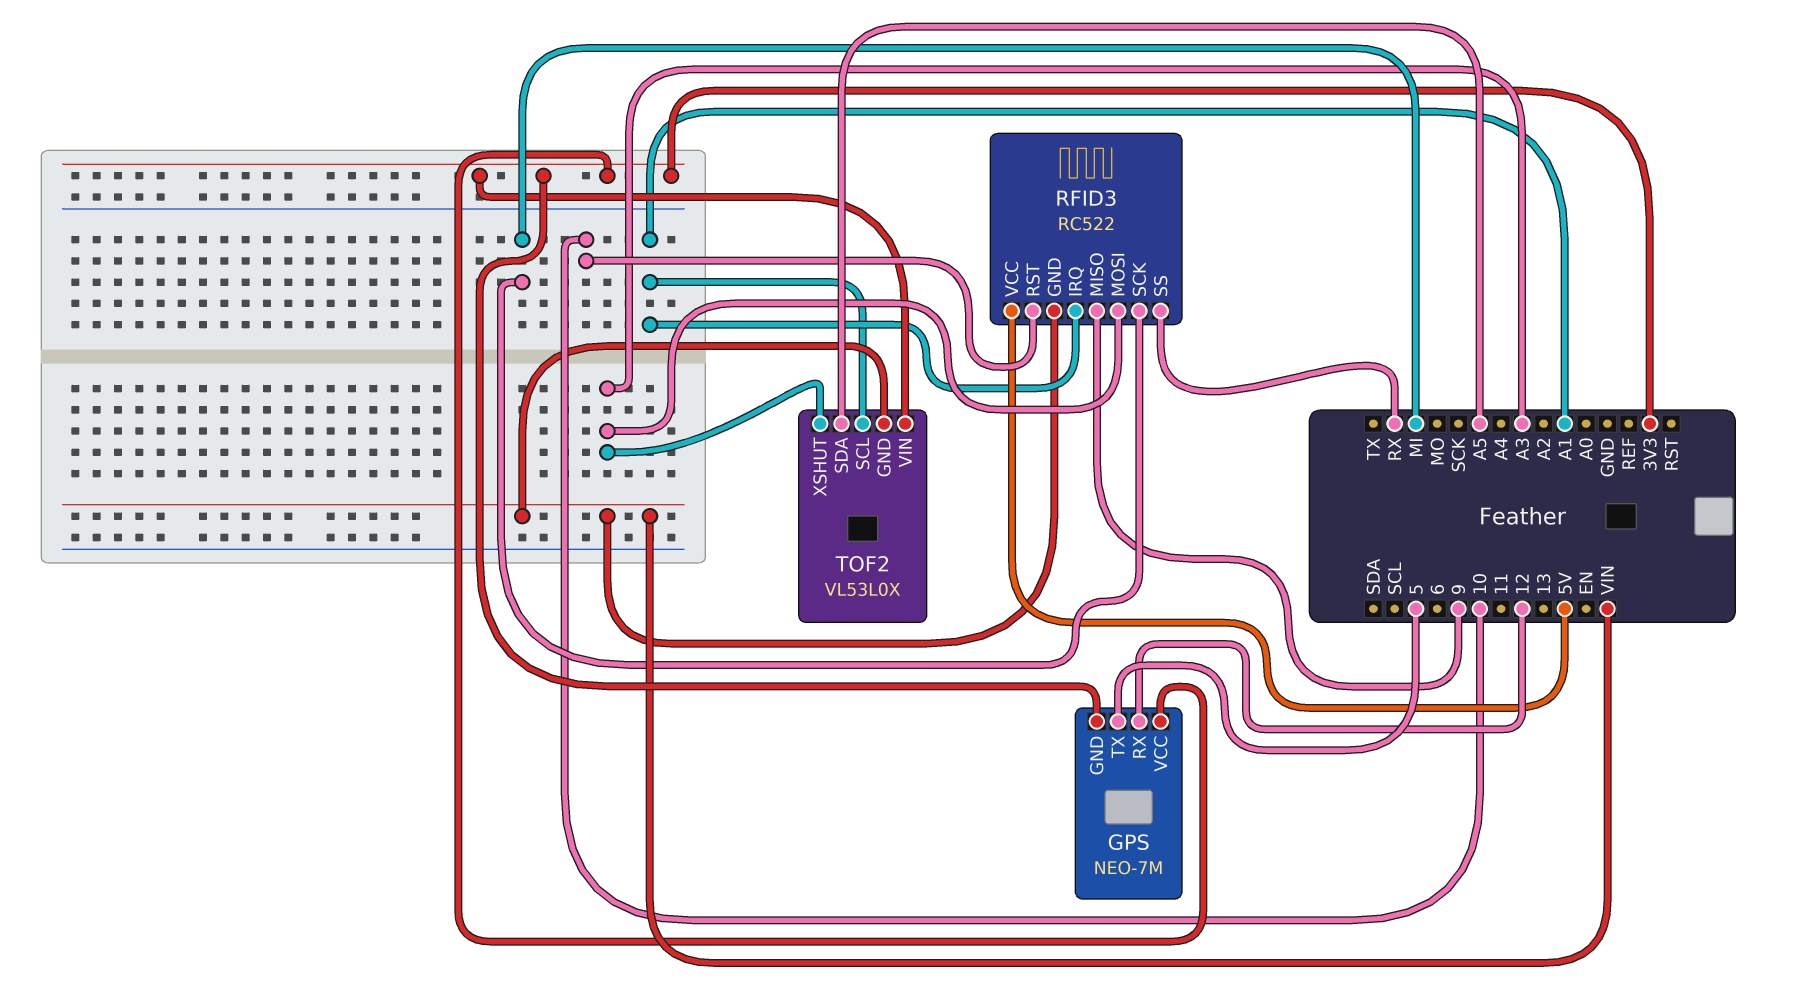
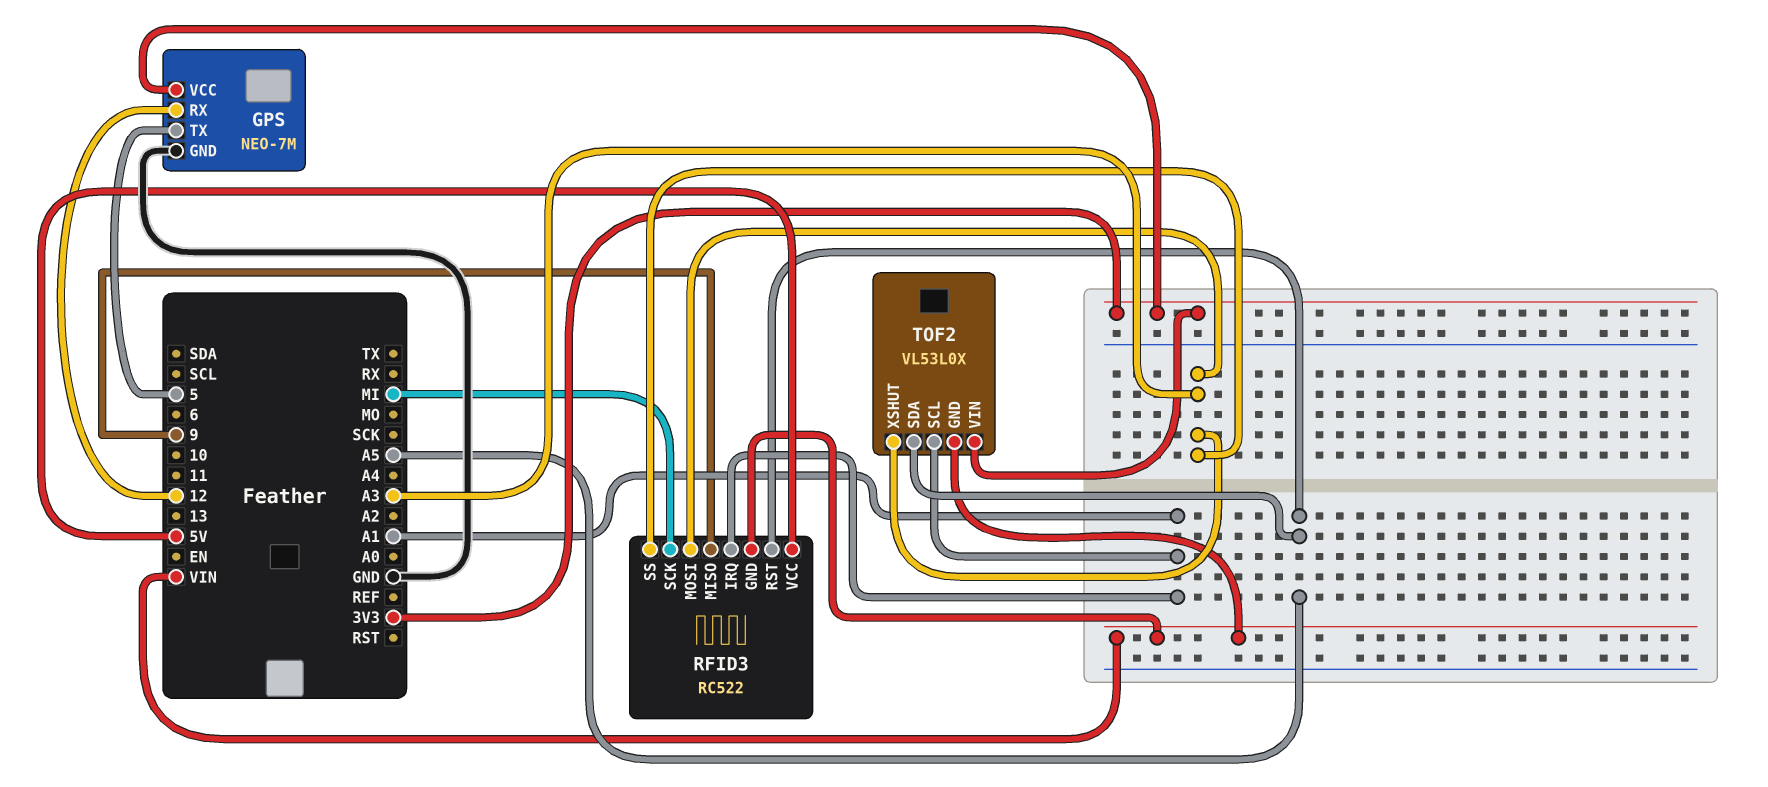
GPS pin GND: 3V3 -> GND
RFID3 pin RST: 10 -> A5
RFID3 pin SS: RX -> A3

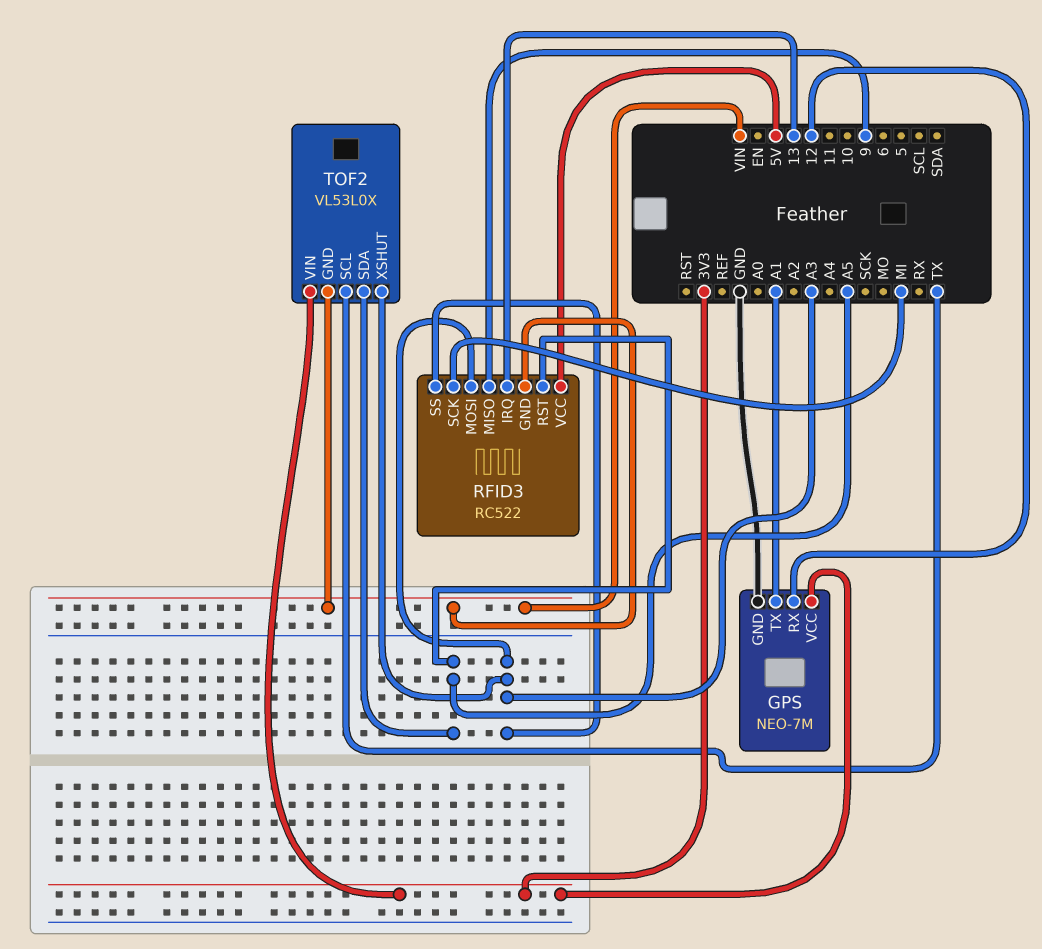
GPS pin TX: 5 -> A1
RFID3 pin IRQ: A1 -> 13
TOF2 pin SCL: A1 -> TX

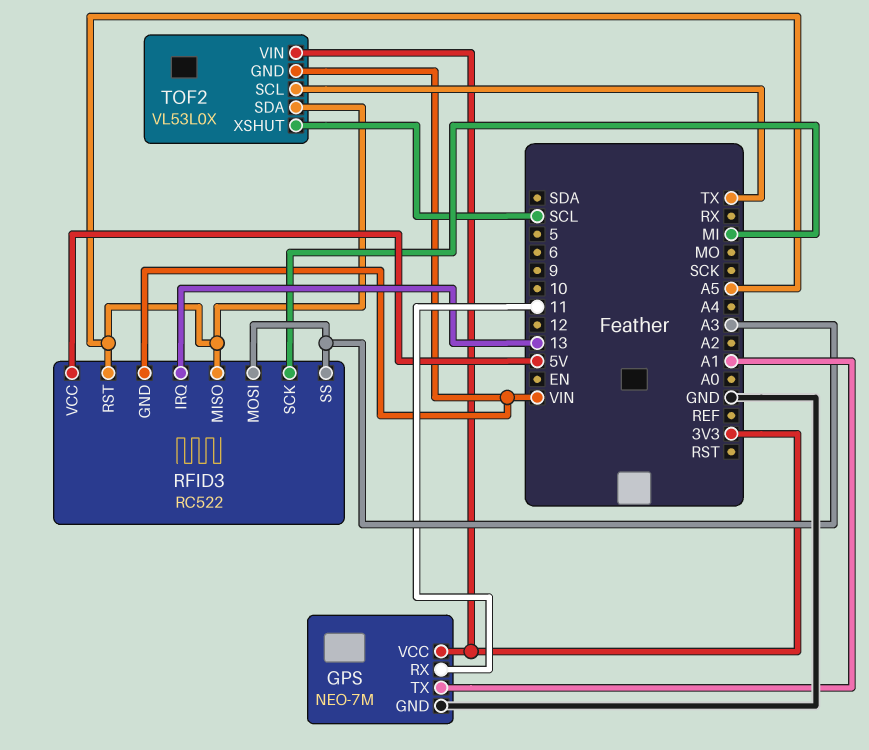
GPS pin RX: 12 -> 11
RFID3 pin MISO: 9 -> A5
TOF2 pin XSHUT: A3 -> SCL

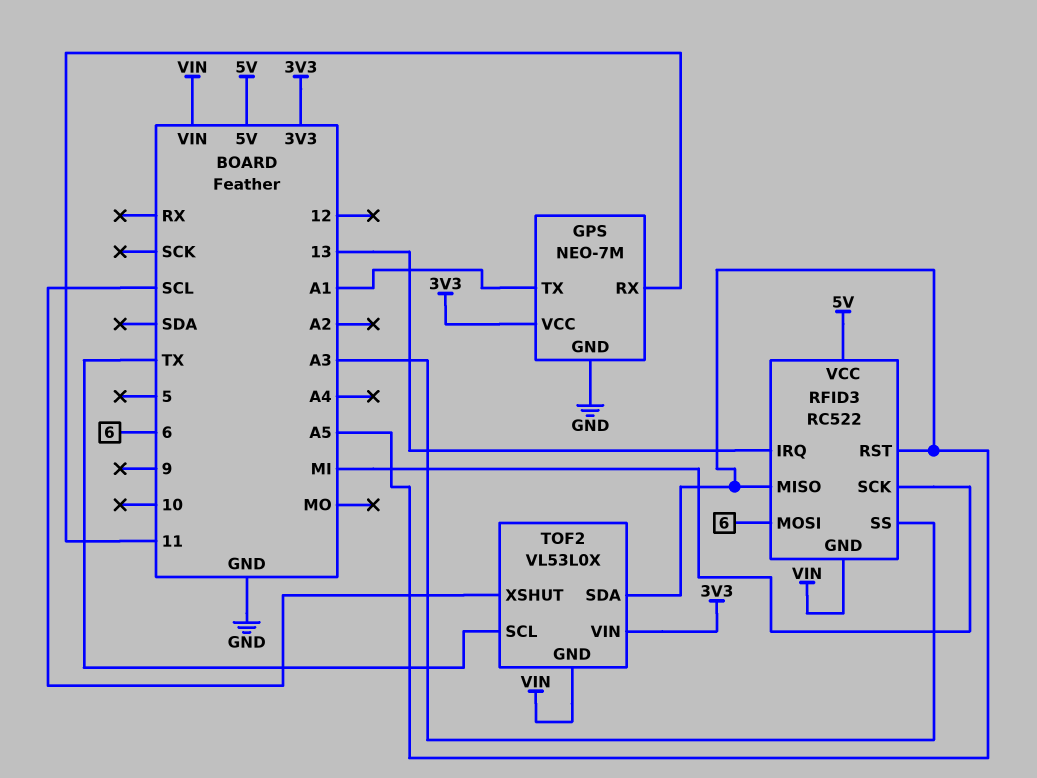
RFID3 pin MOSI: A3 -> 6

